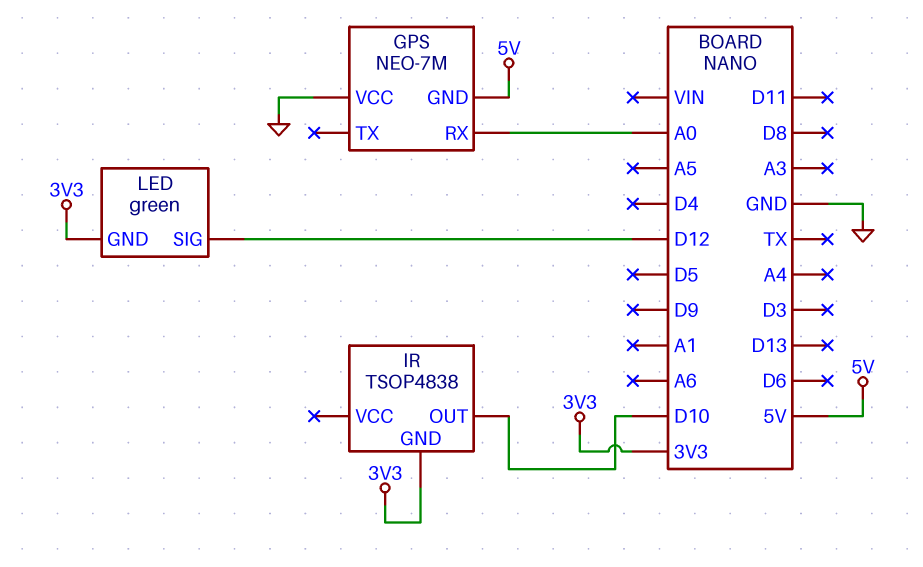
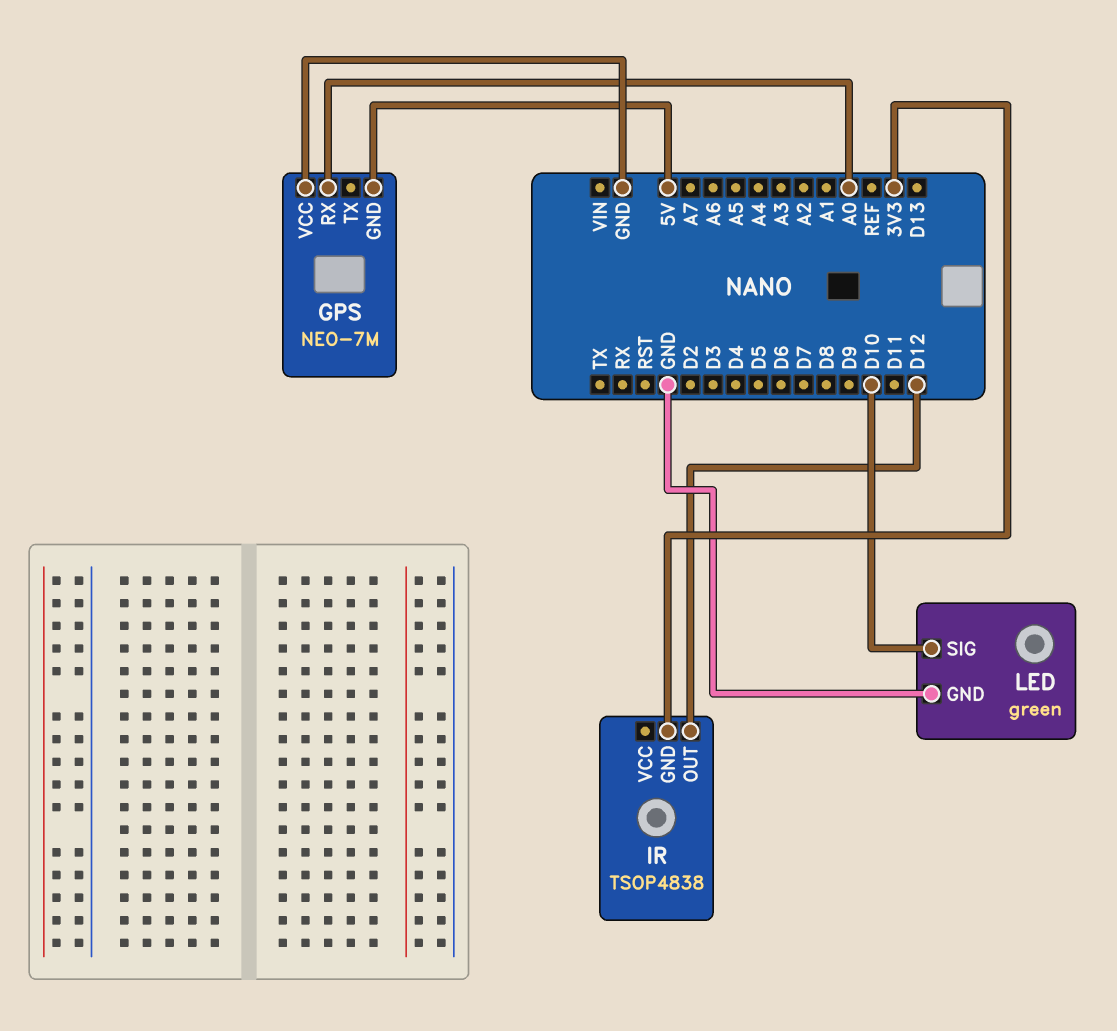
IR pin OUT: D10 -> D12
LED pin GND: 3V3 -> GND
LED pin SIG: D12 -> D10

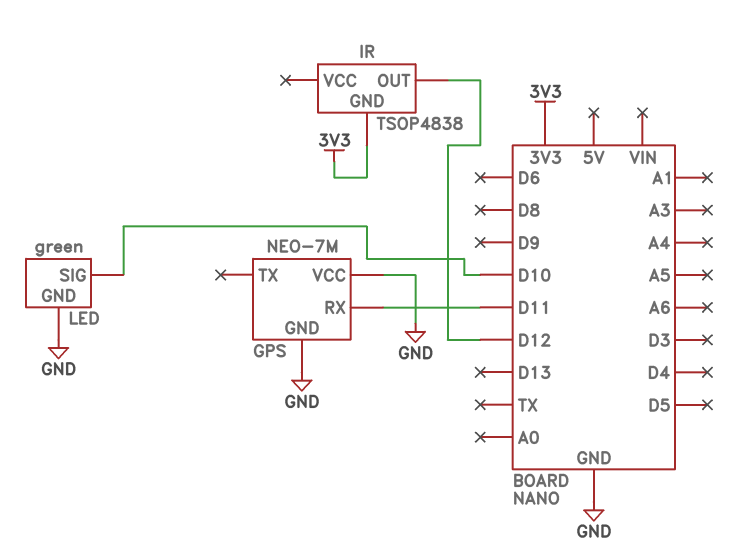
GPS pin GND: 5V -> GND
GPS pin RX: A0 -> D11

